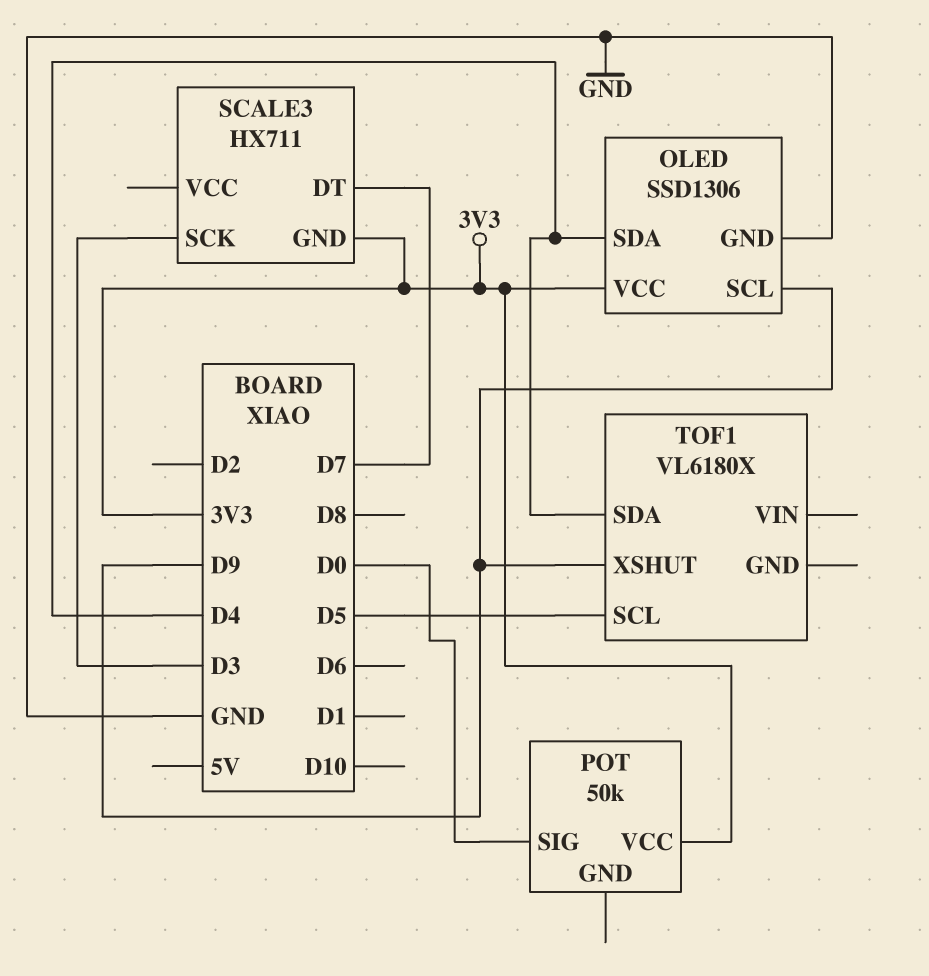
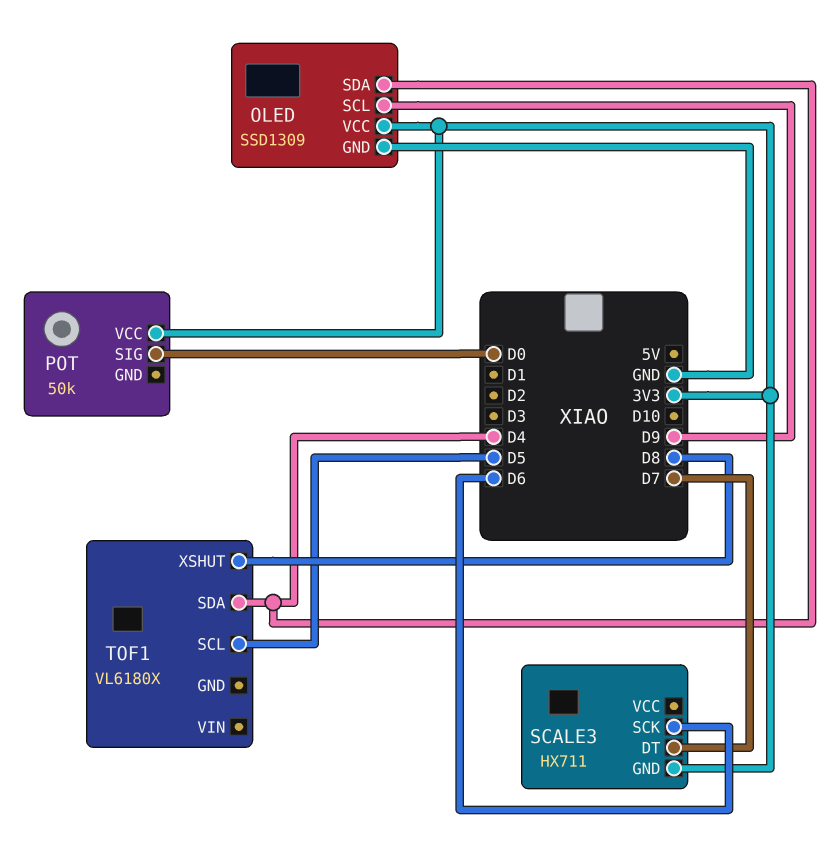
OLED: SSD1306 -> SSD1309
SCALE3 pin SCK: D3 -> D6
TOF1 pin XSHUT: D9 -> D8

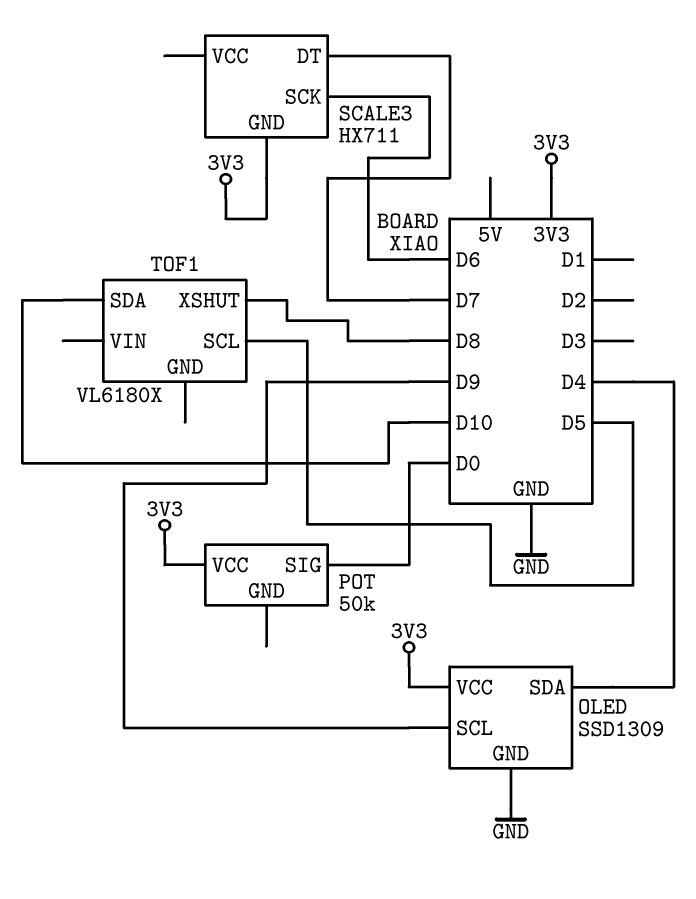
TOF1 pin SDA: D4 -> D10

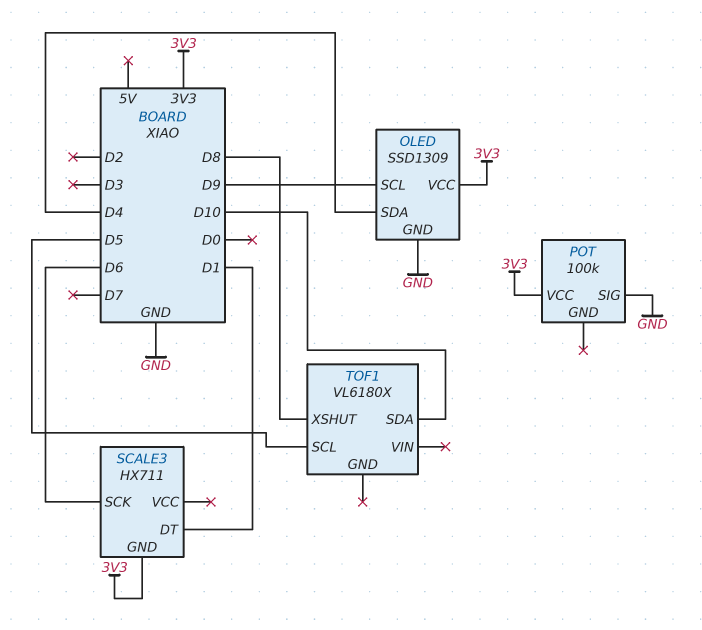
POT: 50k -> 100k
POT pin SIG: D0 -> GND
SCALE3 pin DT: D7 -> D1

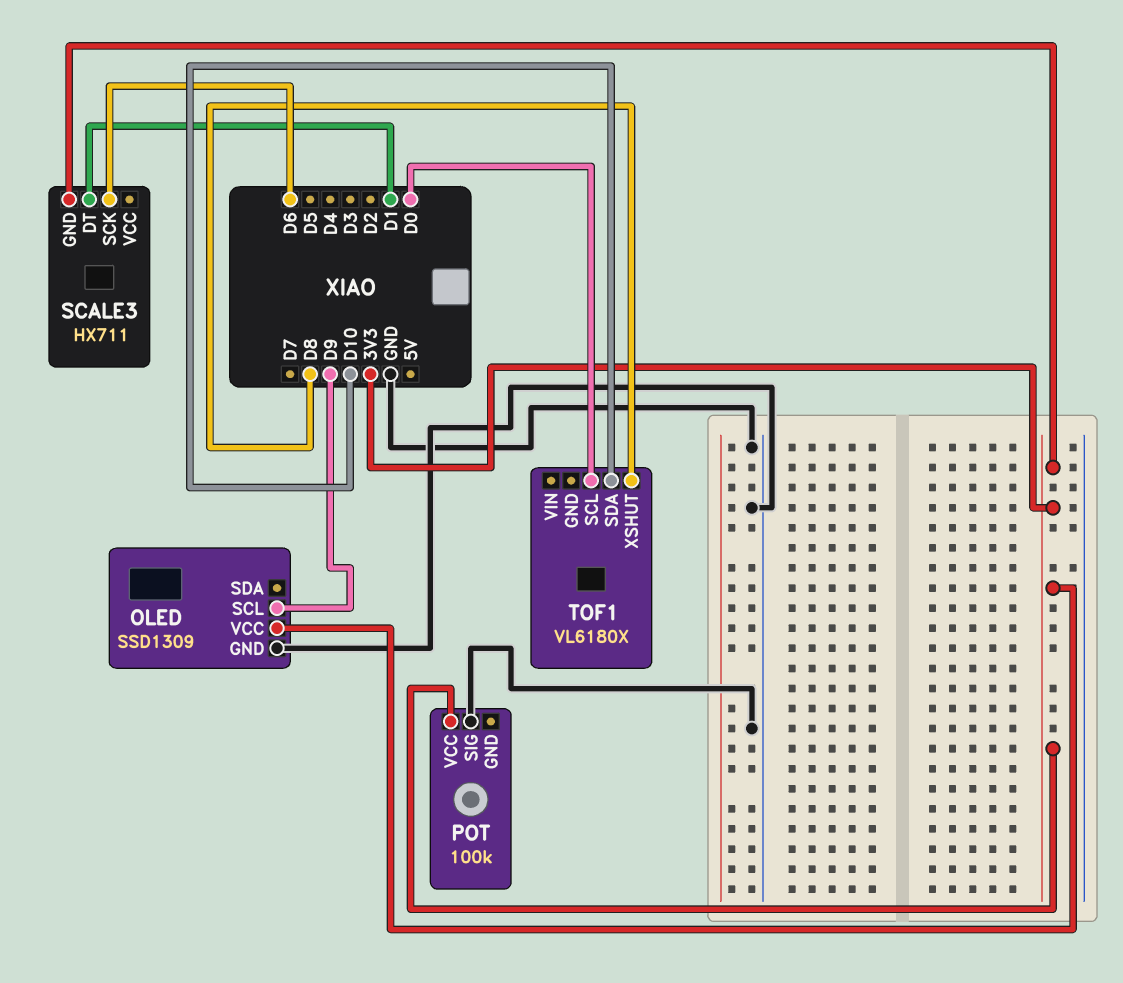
OLED pin SDA: D4 -> none
TOF1 pin SCL: D5 -> D0

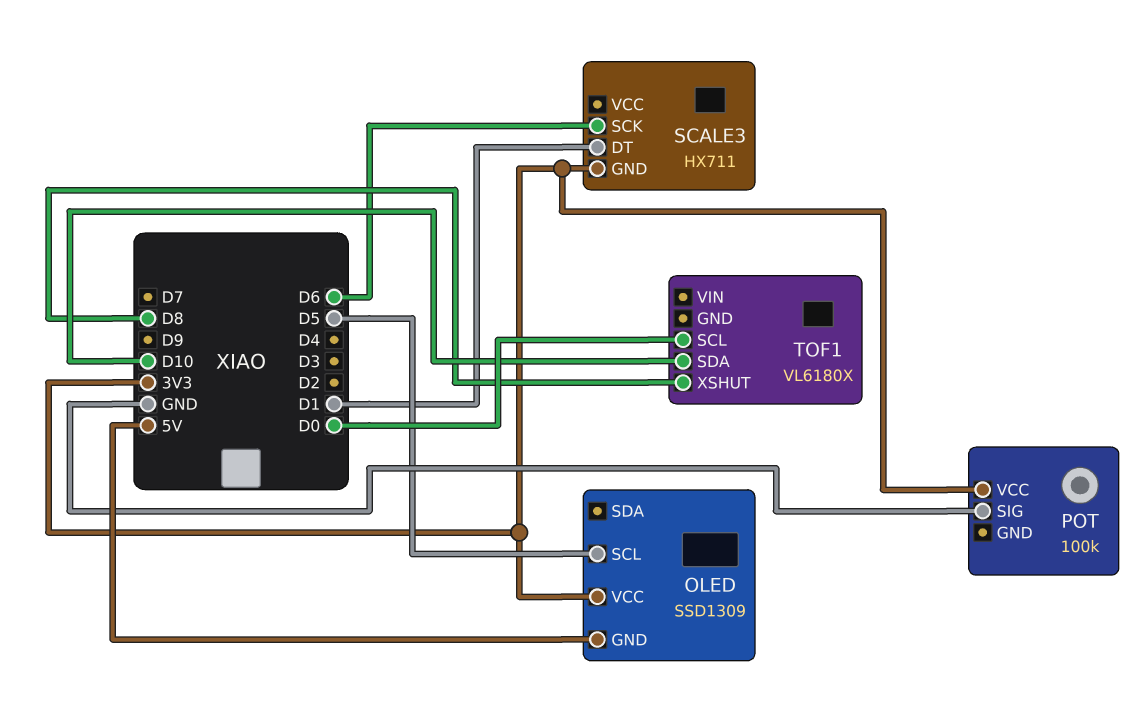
OLED pin GND: GND -> 5V
OLED pin SCL: D9 -> D5

